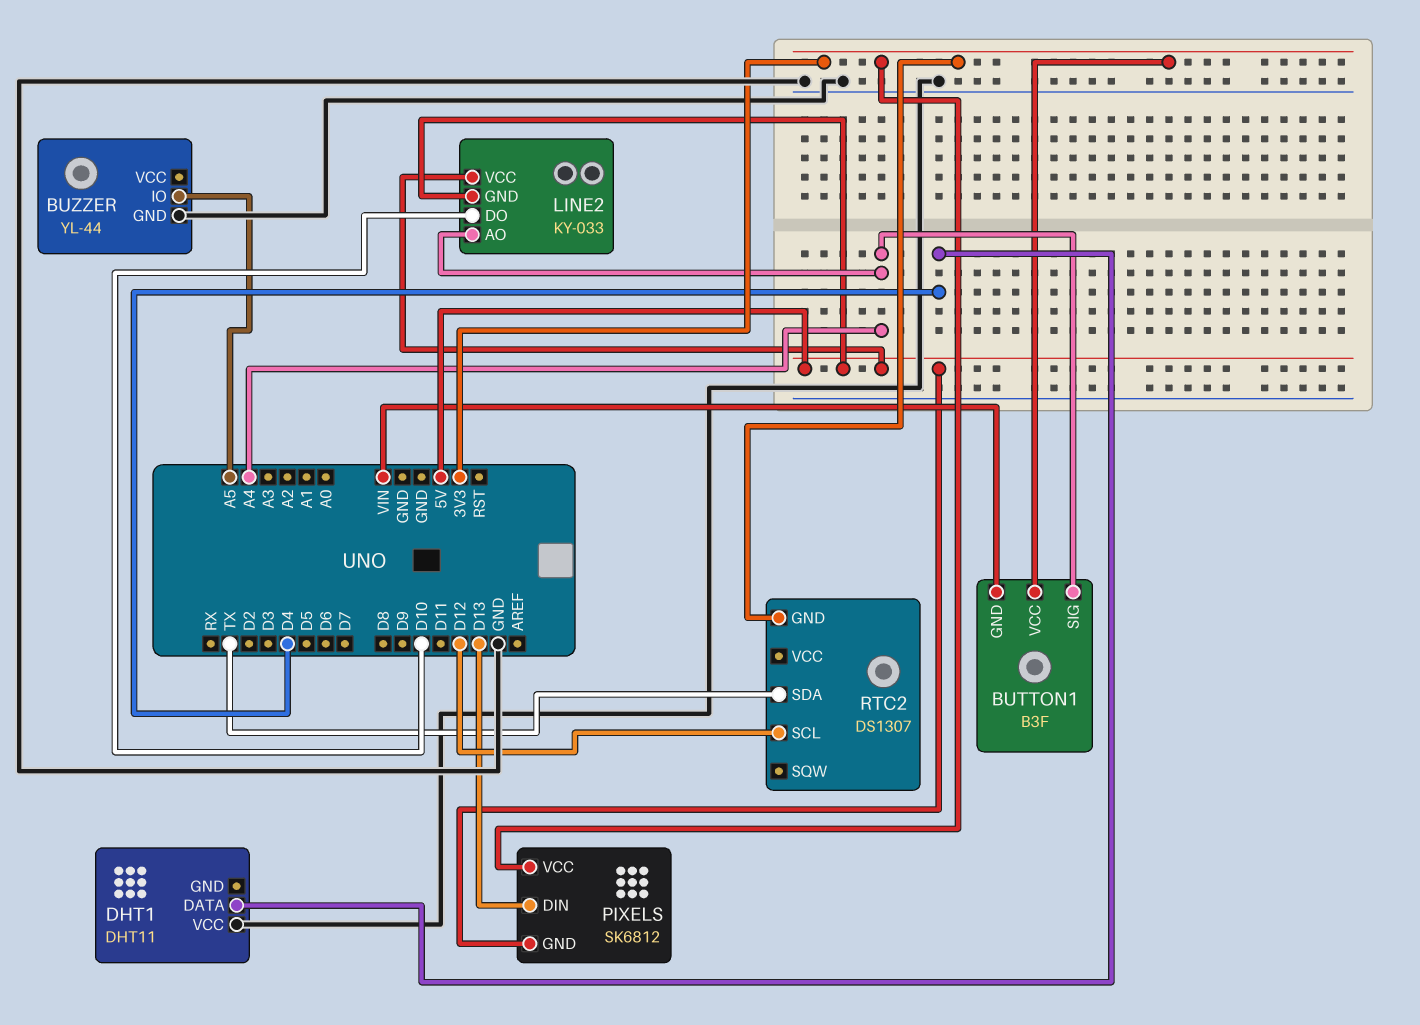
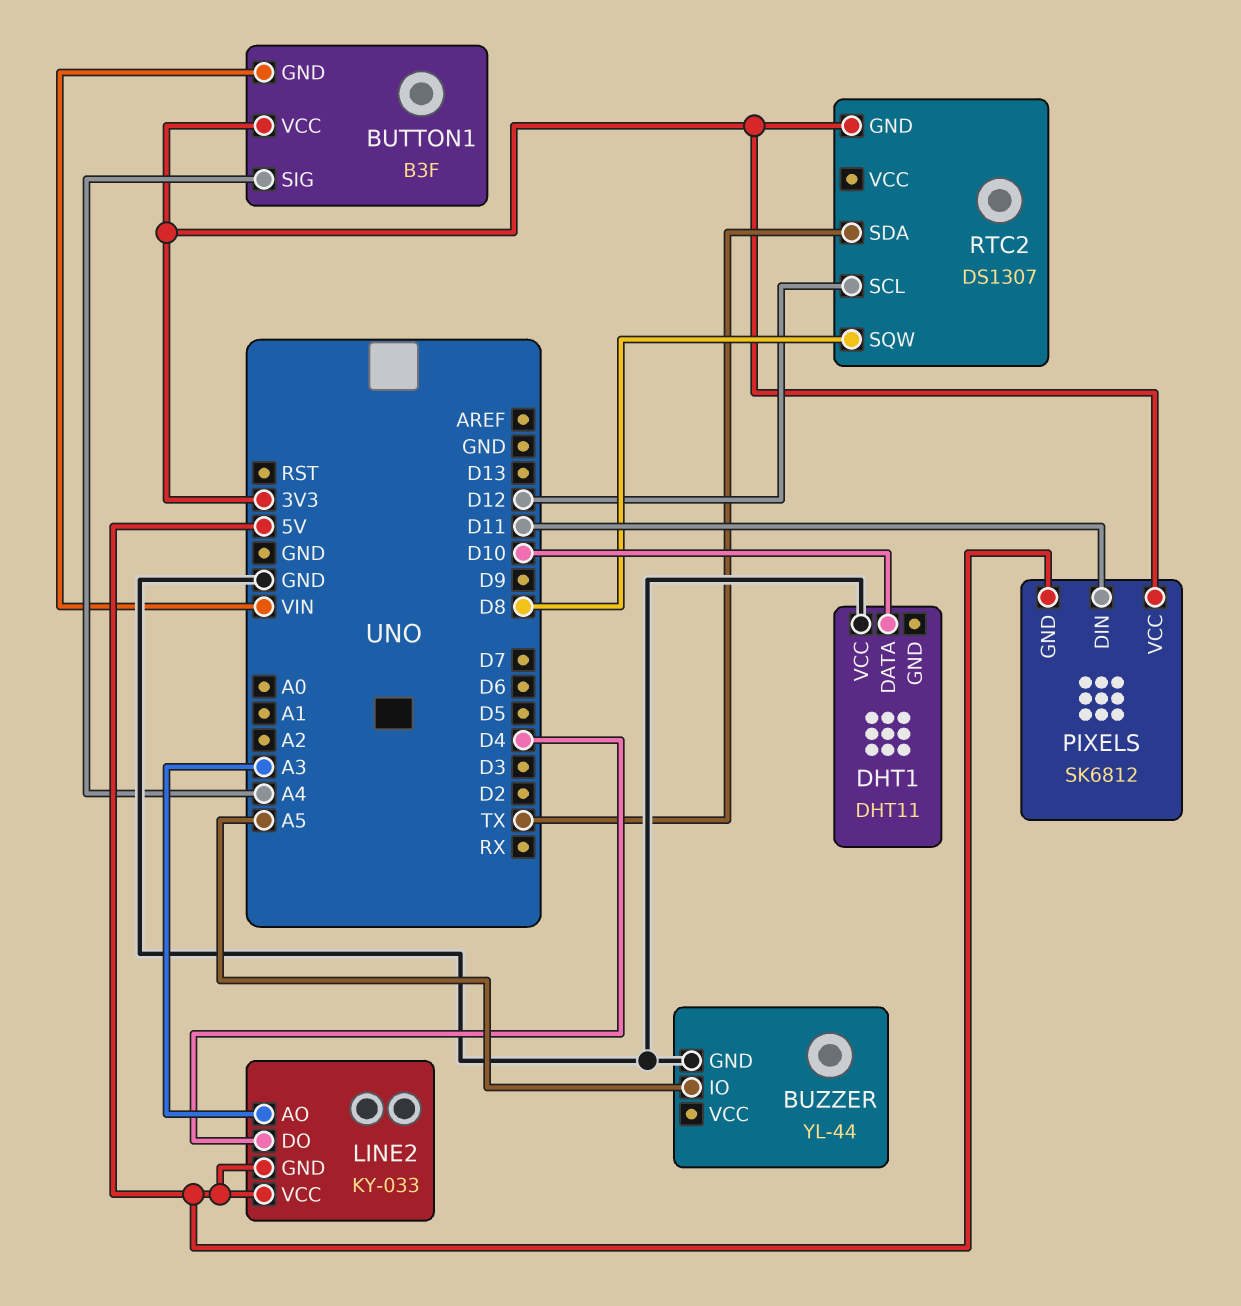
DHT1 pin DATA: D4 -> D10
LINE2 pin AO: A4 -> A3
LINE2 pin DO: D10 -> D4
PIXELS pin DIN: D13 -> D11
RTC2 pin SQW: none -> D8

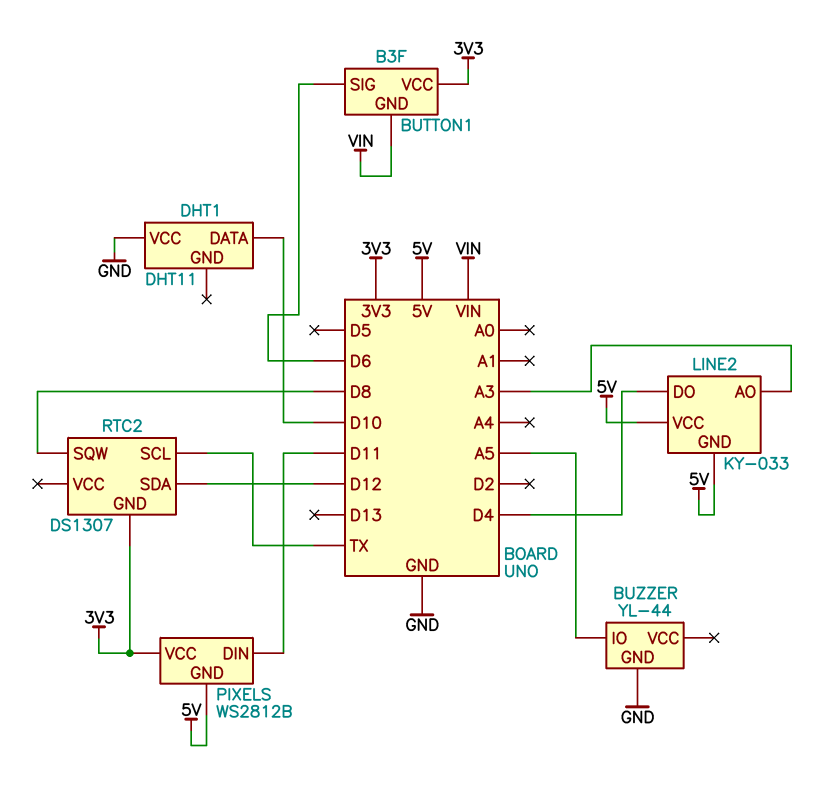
BUTTON1 pin SIG: A4 -> D6
PIXELS: SK6812 -> WS2812B
RTC2 pin SCL: D12 -> TX
RTC2 pin SDA: TX -> D12

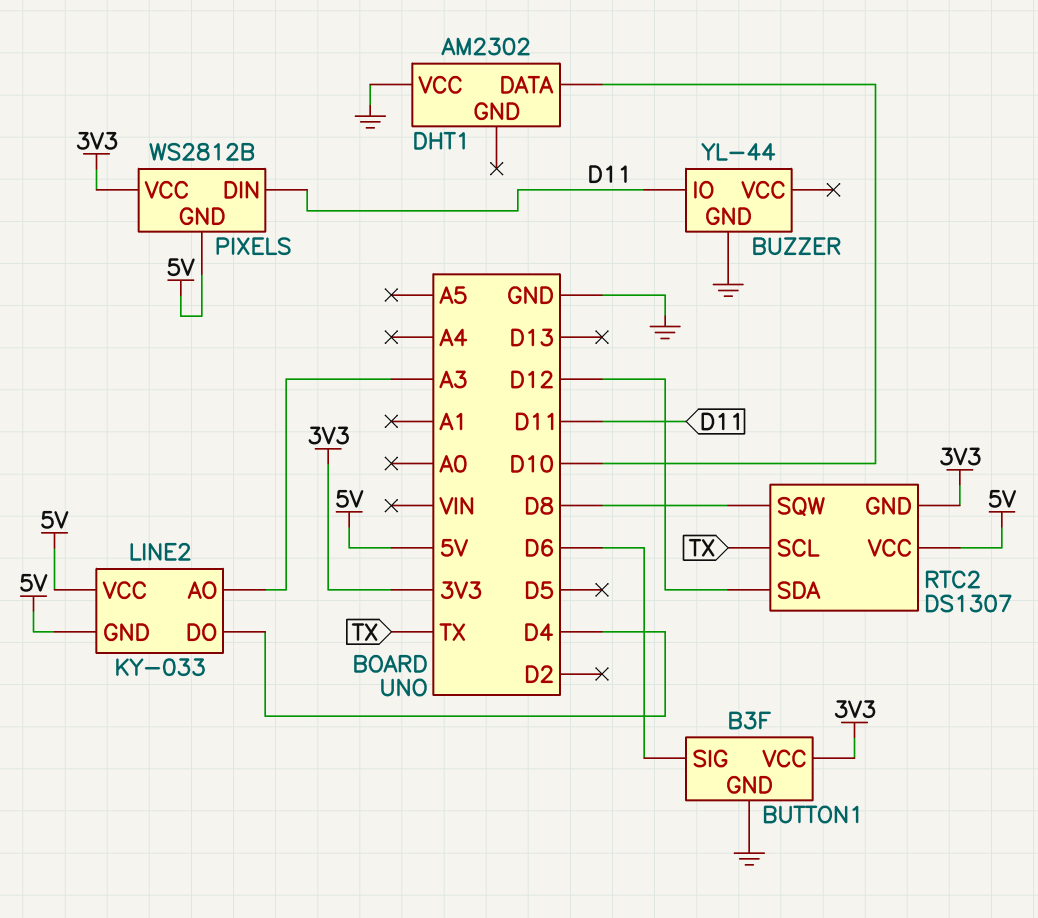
BUTTON1 pin GND: VIN -> GND
BUZZER pin IO: A5 -> D11
DHT1: DHT11 -> AM2302
RTC2 pin VCC: none -> 5V

